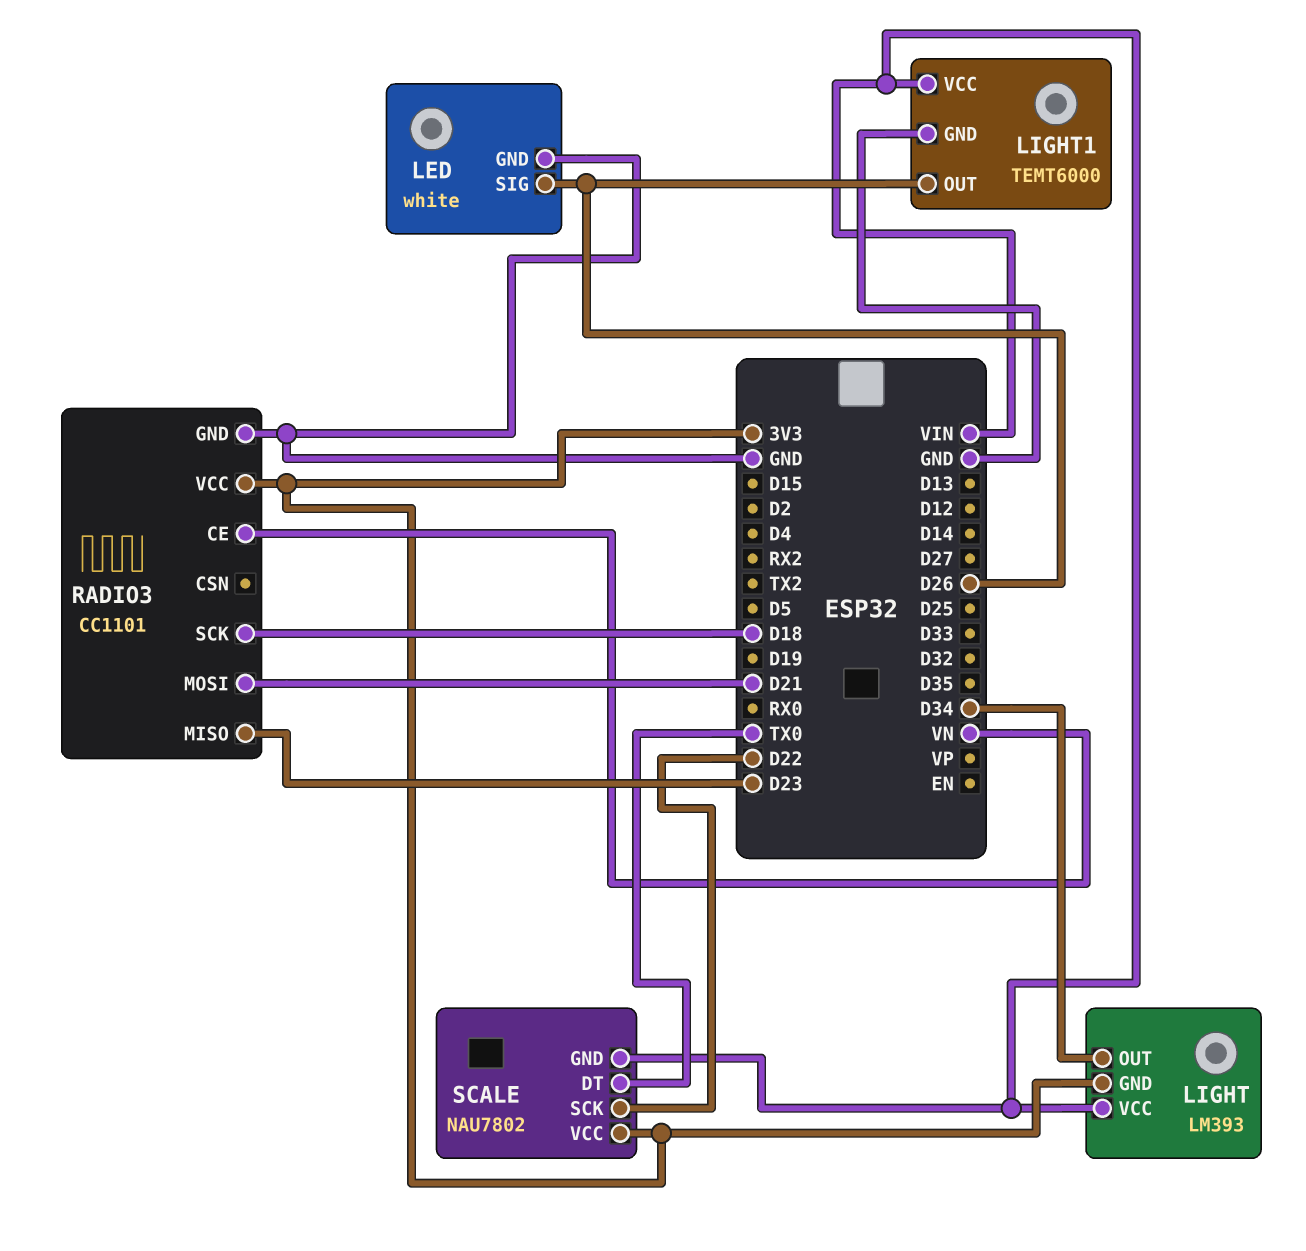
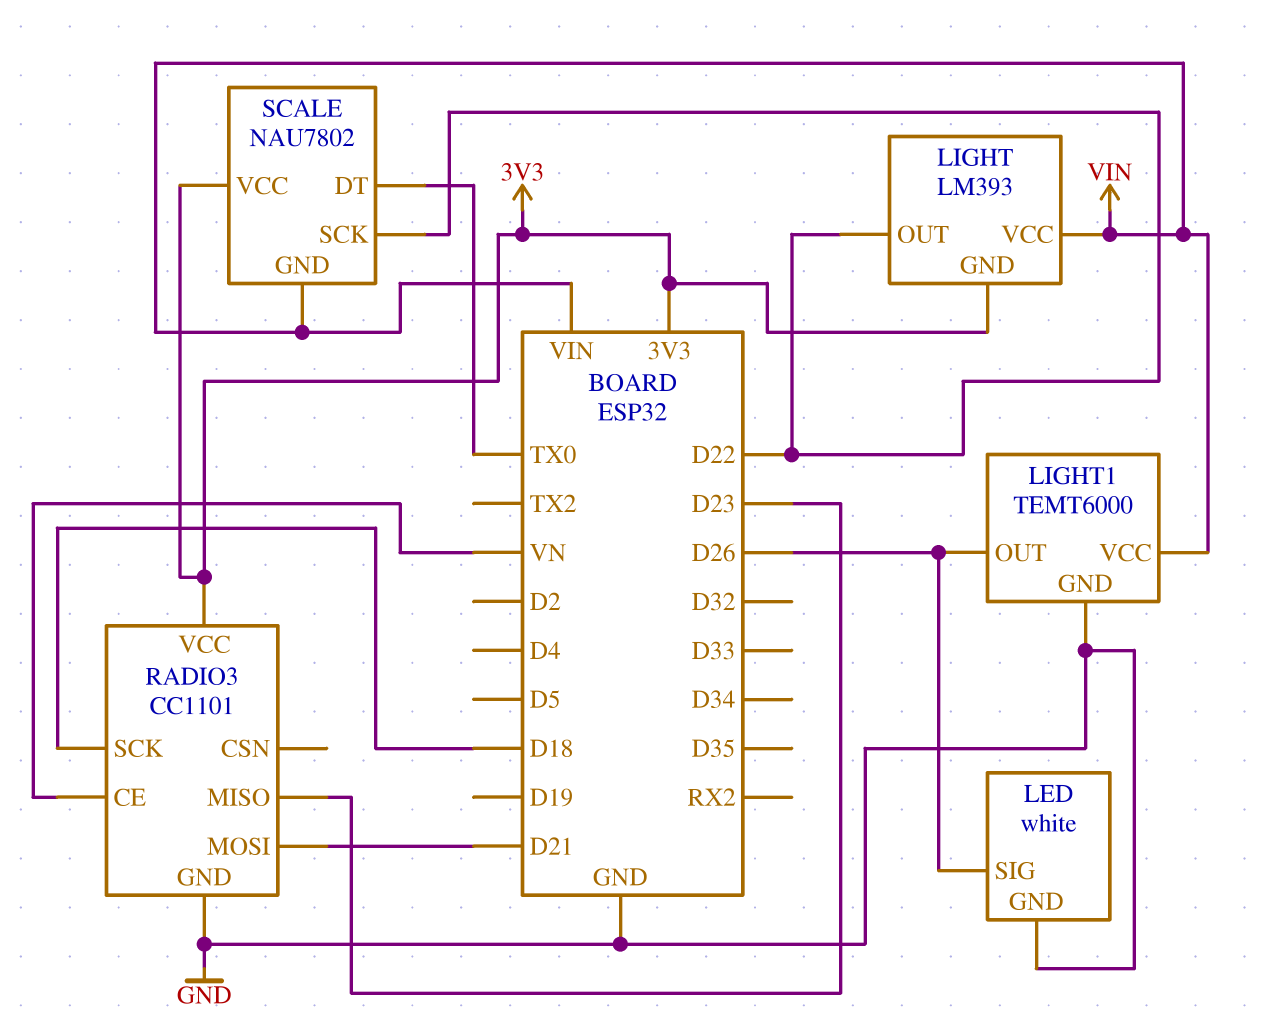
LIGHT pin OUT: D34 -> D22

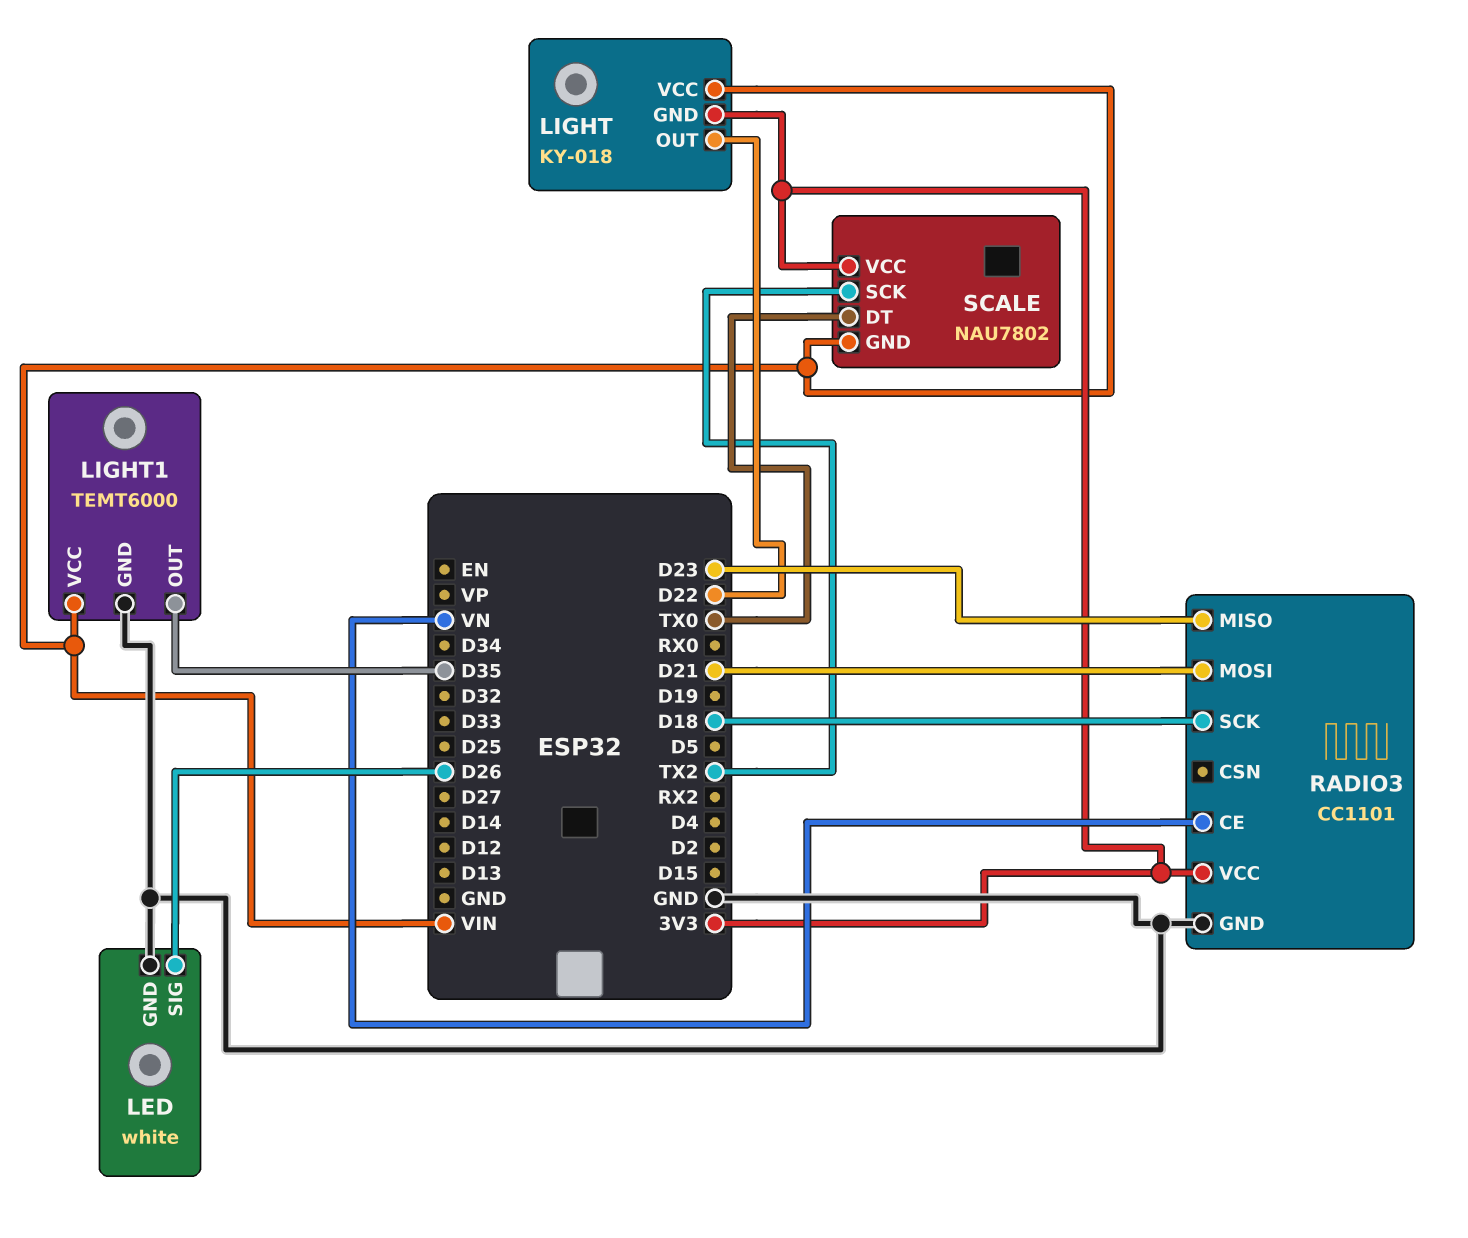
LIGHT: LM393 -> KY-018
LIGHT1 pin OUT: D26 -> D35
SCALE pin SCK: D22 -> TX2

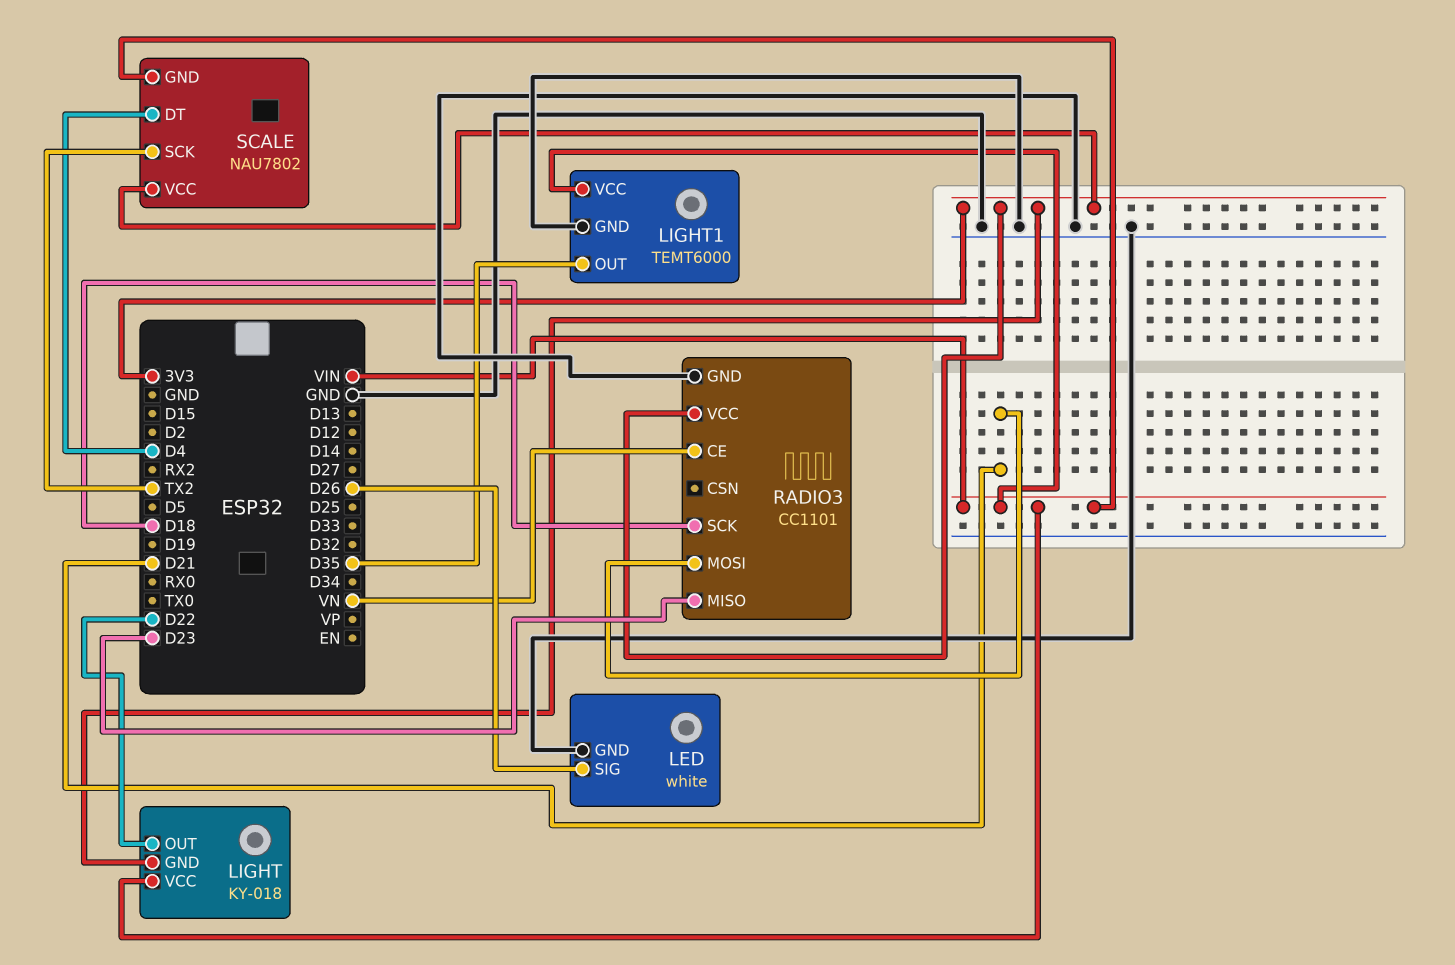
SCALE pin DT: TX0 -> D4

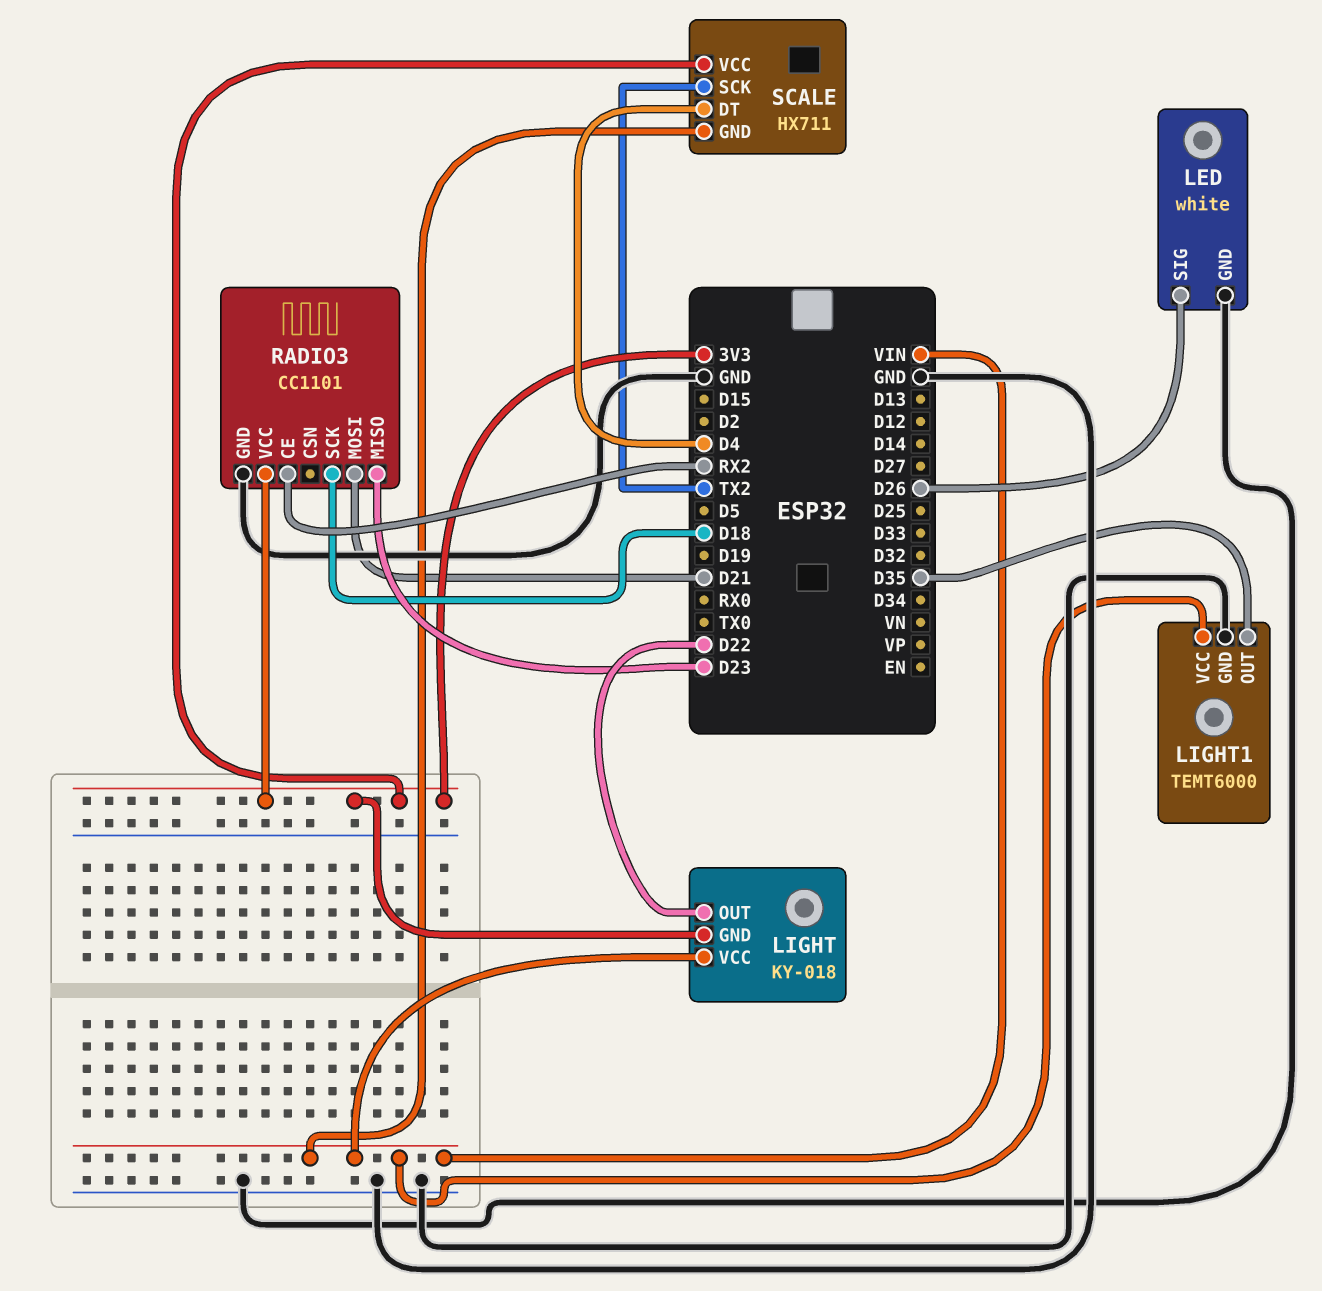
RADIO3 pin CE: VN -> RX2
SCALE: NAU7802 -> HX711

